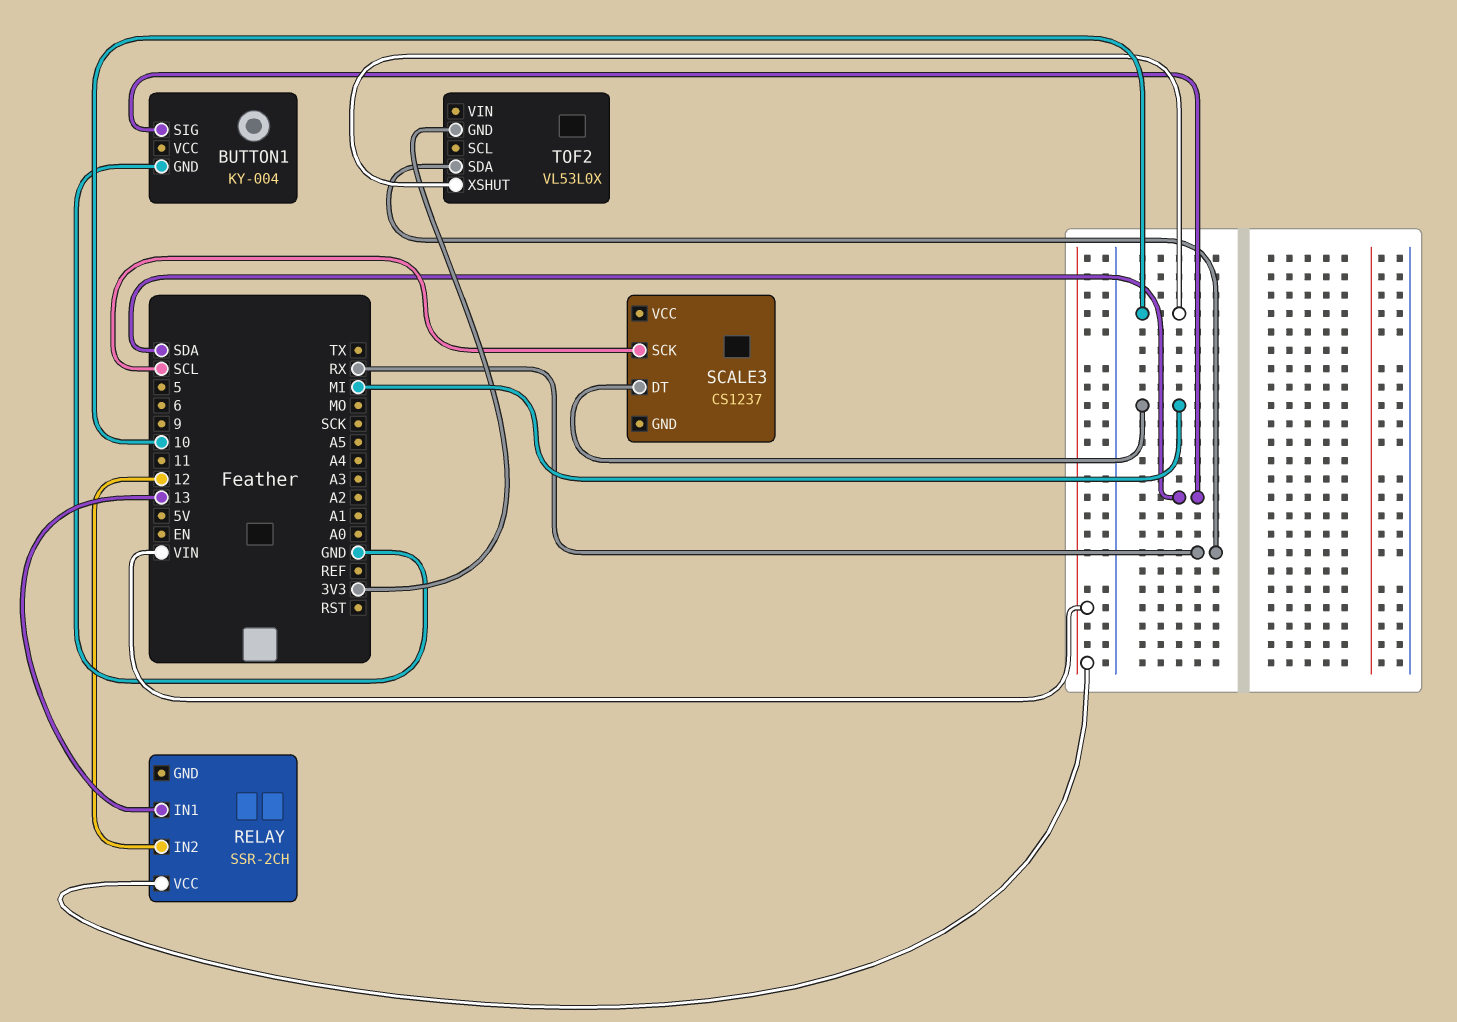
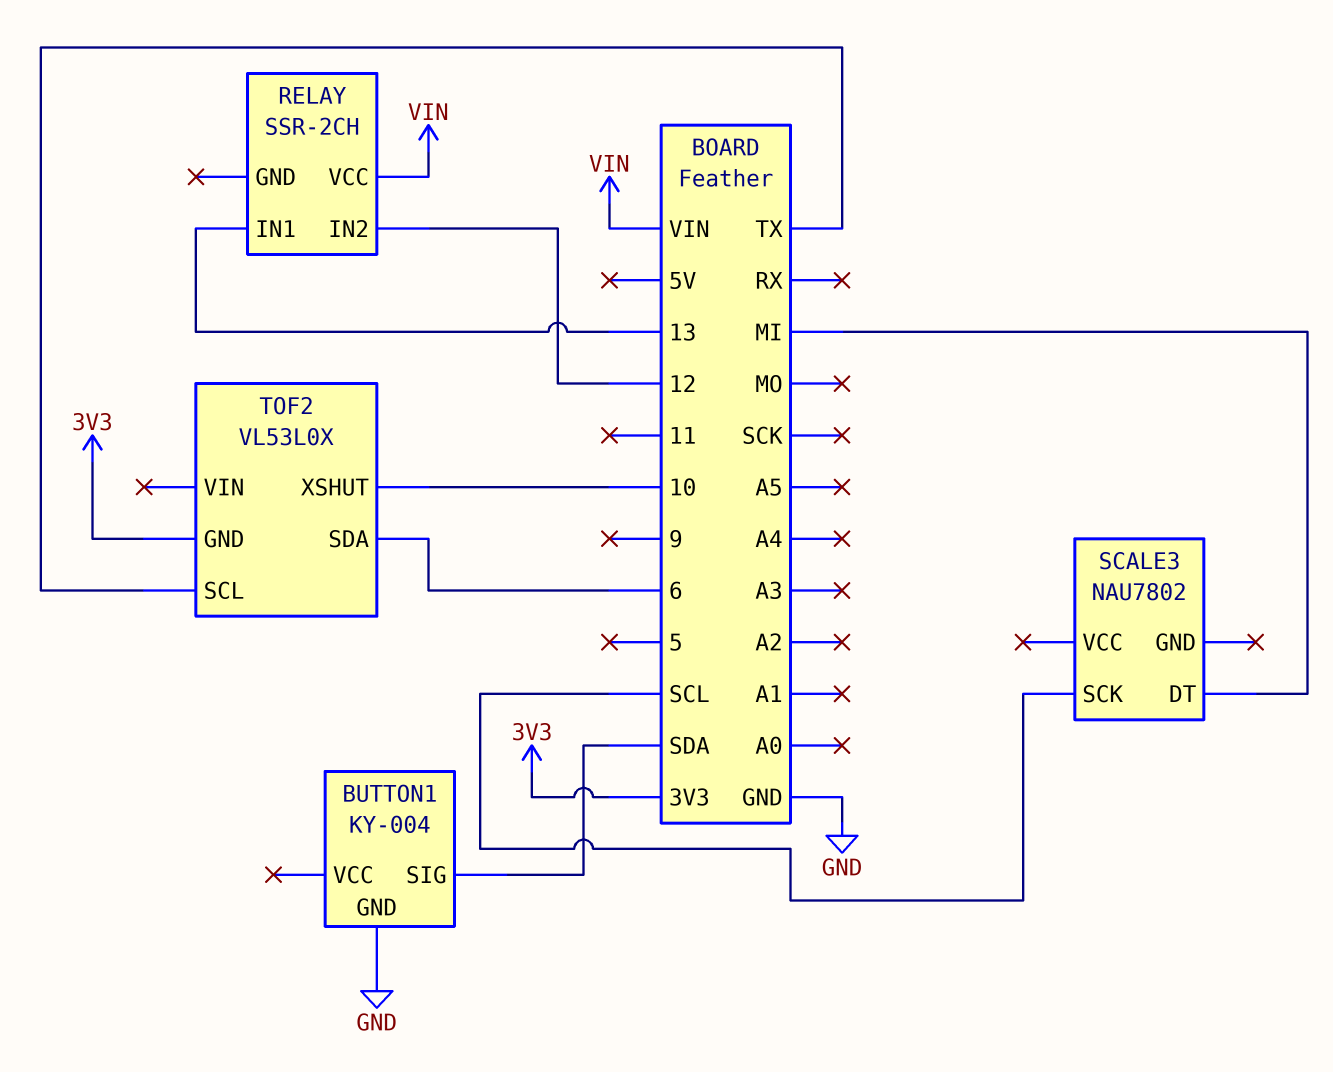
SCALE3: CS1237 -> NAU7802
TOF2 pin SCL: none -> TX
TOF2 pin SDA: RX -> 6

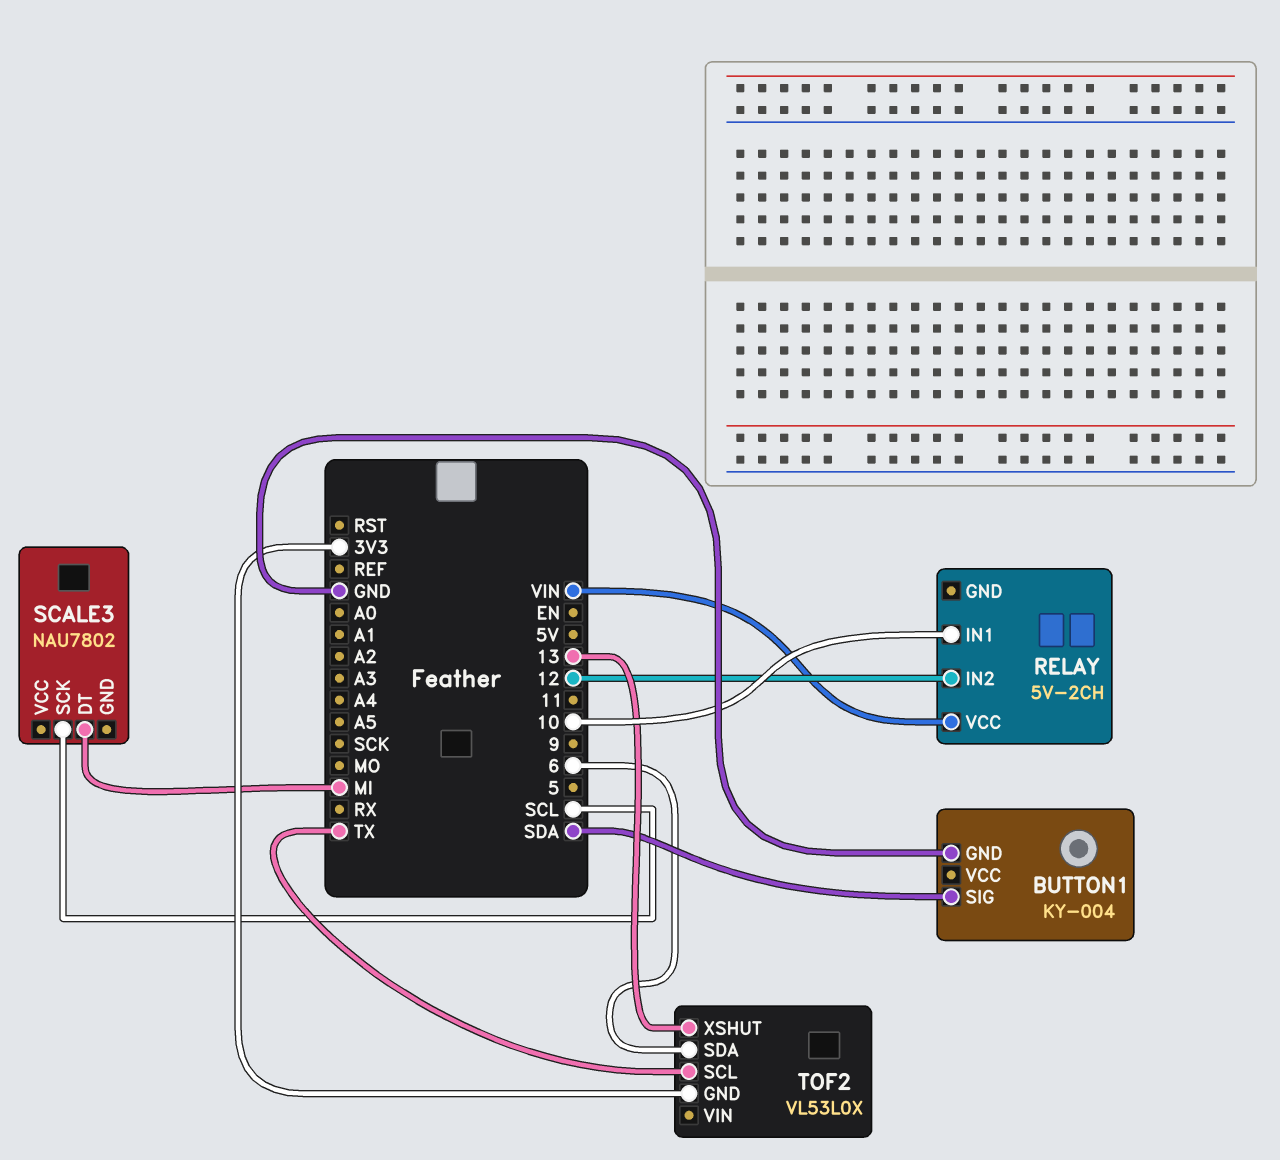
RELAY: SSR-2CH -> 5V-2CH
RELAY pin IN1: 13 -> 10
TOF2 pin XSHUT: 10 -> 13

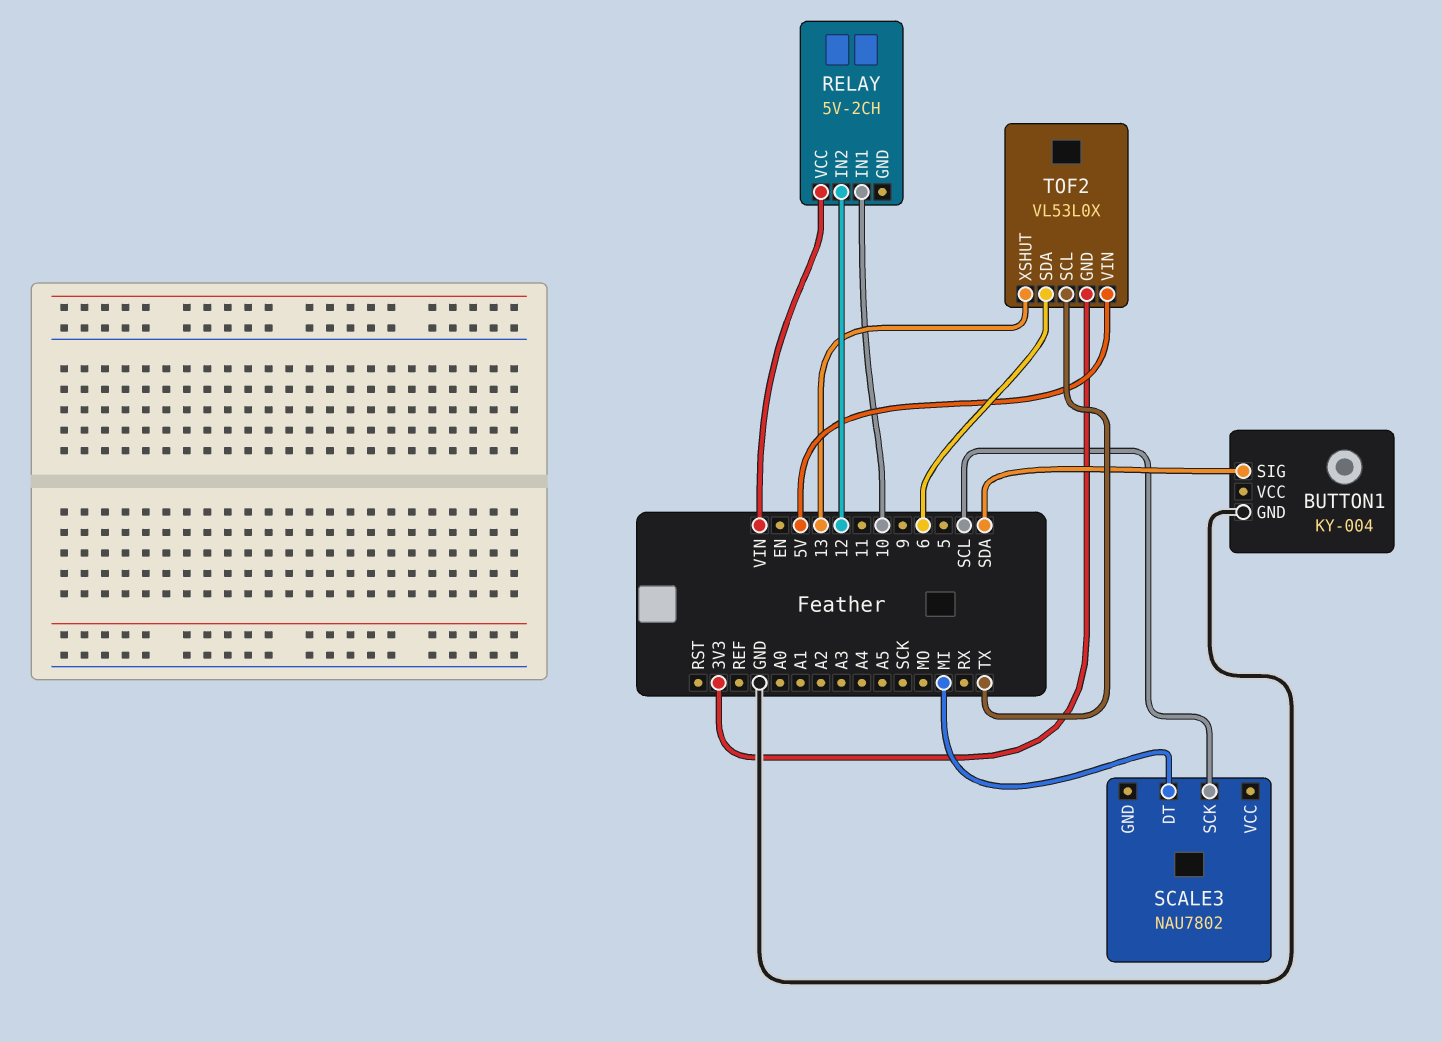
TOF2 pin VIN: none -> 5V

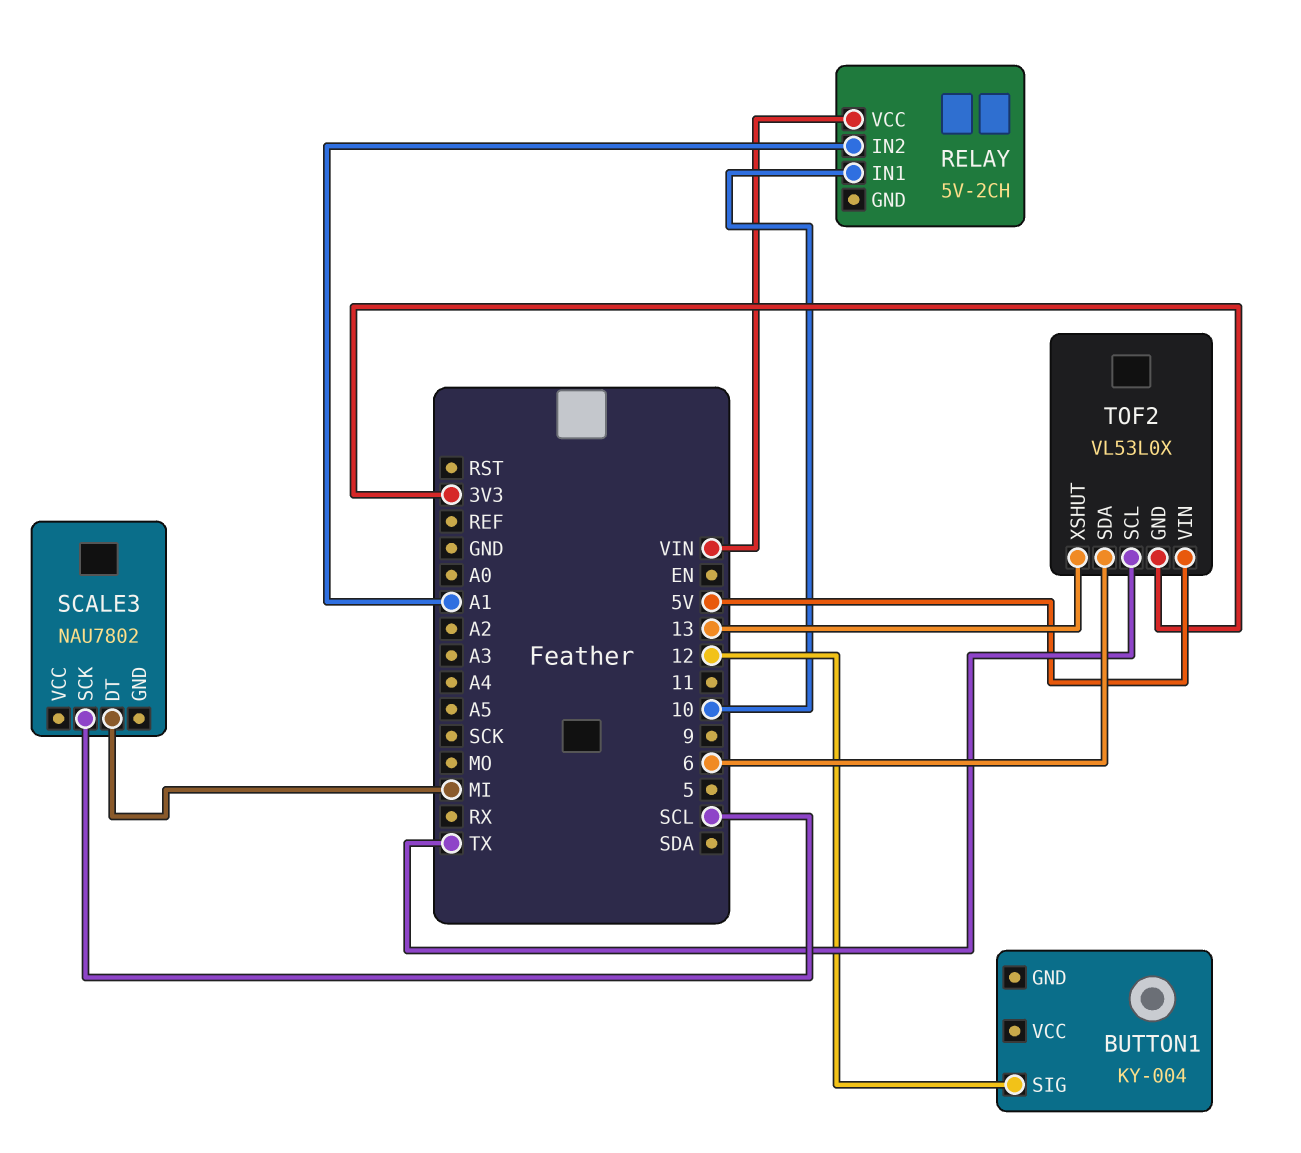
BUTTON1 pin GND: GND -> none
BUTTON1 pin SIG: SDA -> 12
RELAY pin IN2: 12 -> A1

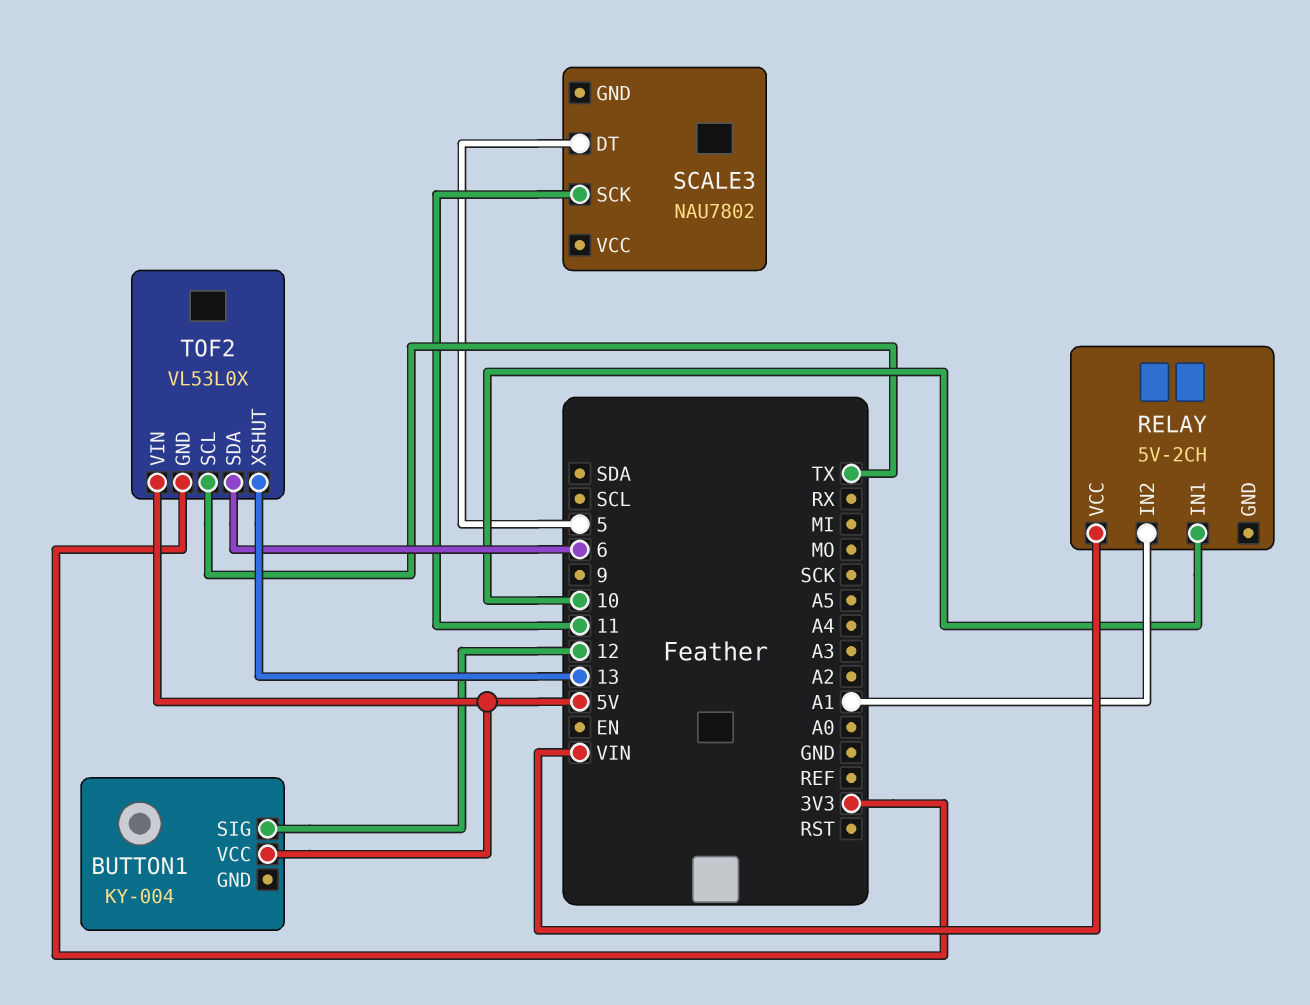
BUTTON1 pin VCC: none -> 5V
SCALE3 pin DT: MI -> 5
SCALE3 pin SCK: SCL -> 11

